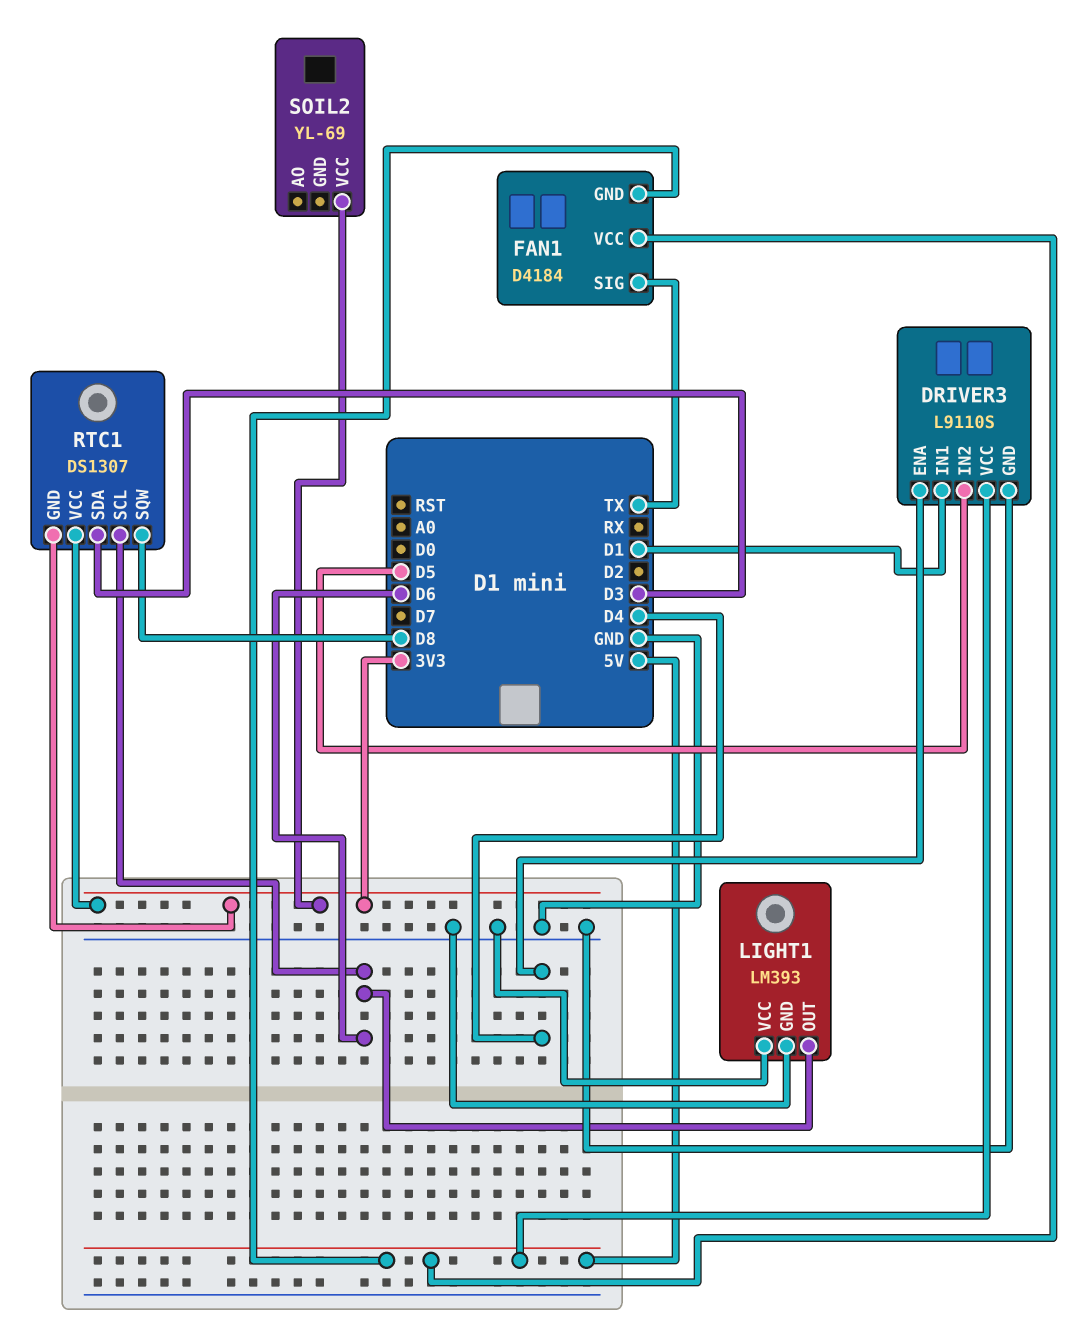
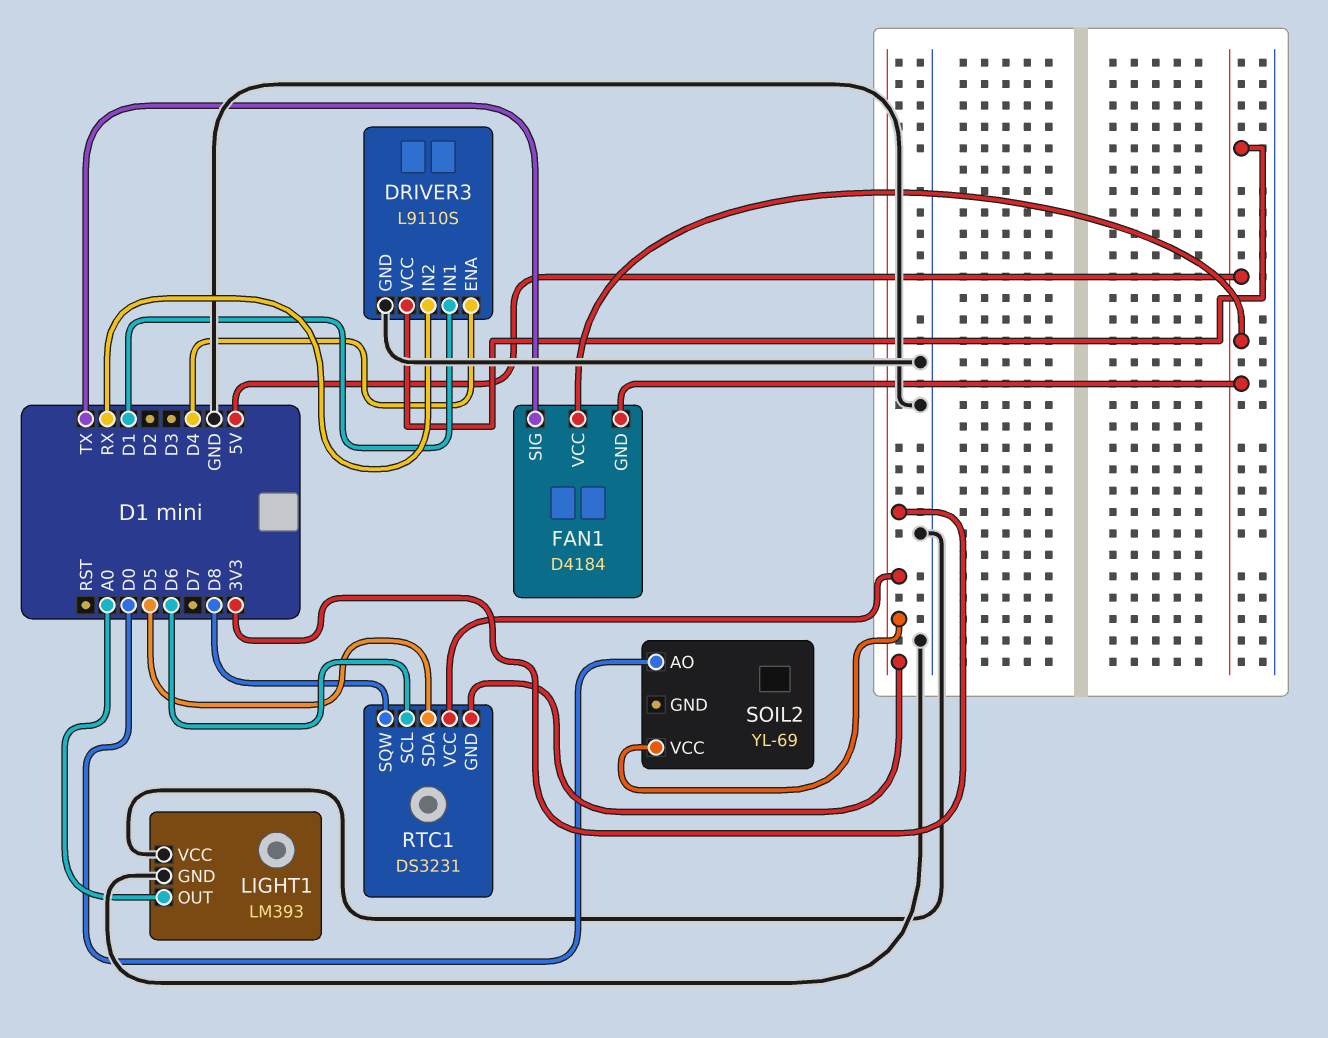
DRIVER3 pin IN2: D5 -> RX
LIGHT1 pin OUT: D6 -> A0
RTC1: DS1307 -> DS3231
RTC1 pin SDA: D3 -> D5
SOIL2 pin AO: none -> D0

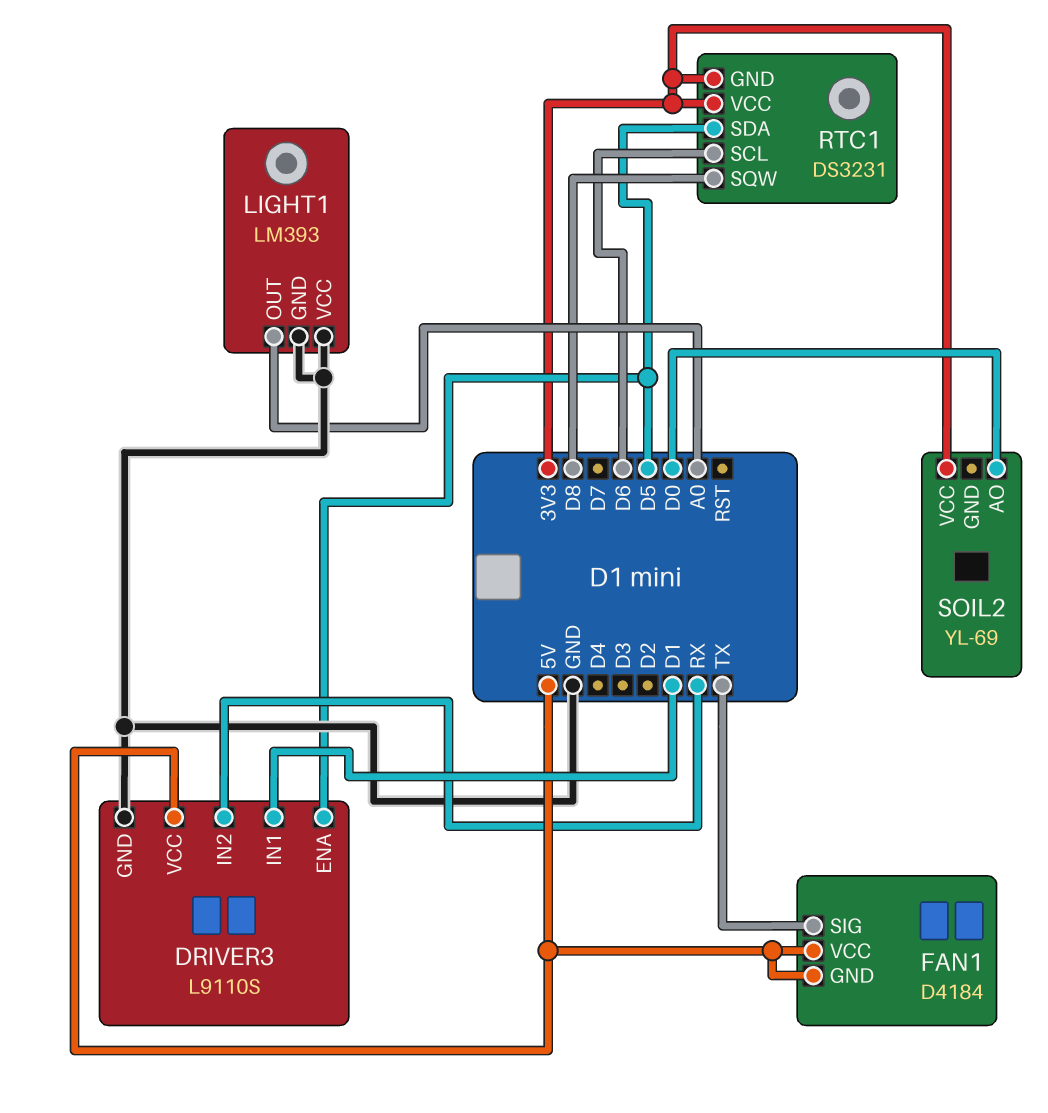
DRIVER3 pin ENA: D4 -> D5

